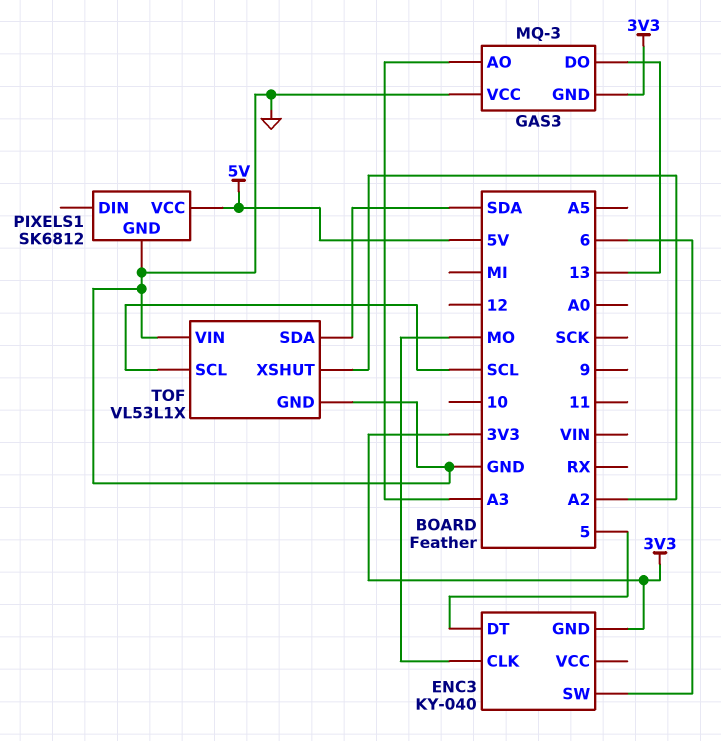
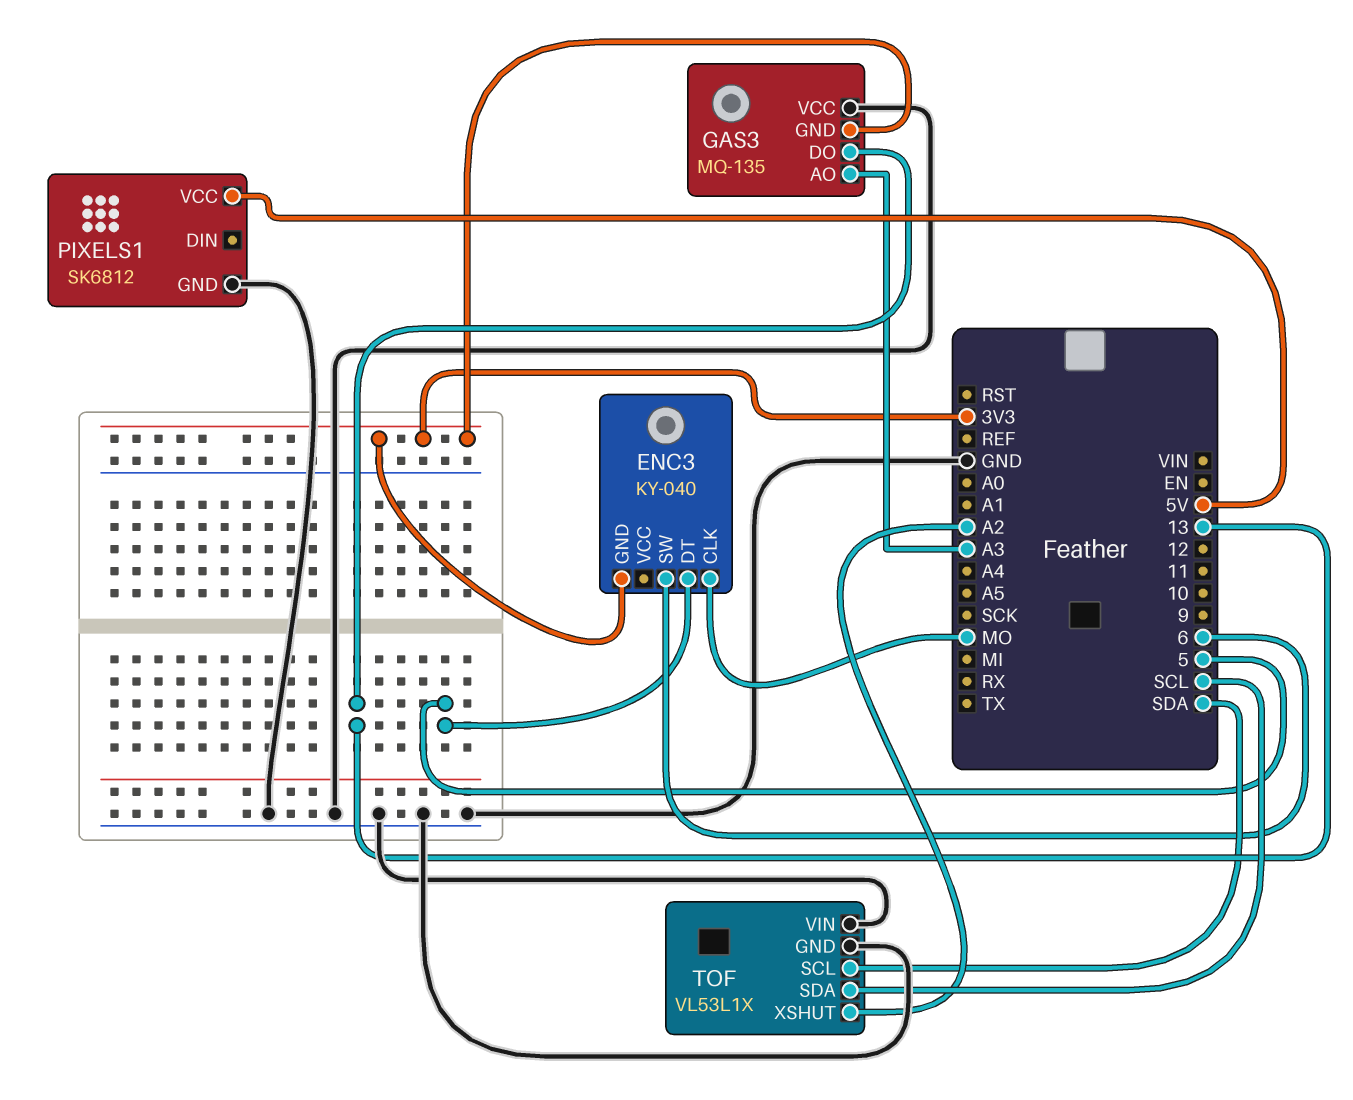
GAS3: MQ-3 -> MQ-135
TOF pin SCL: SCL -> SDA
TOF pin SDA: SDA -> SCL

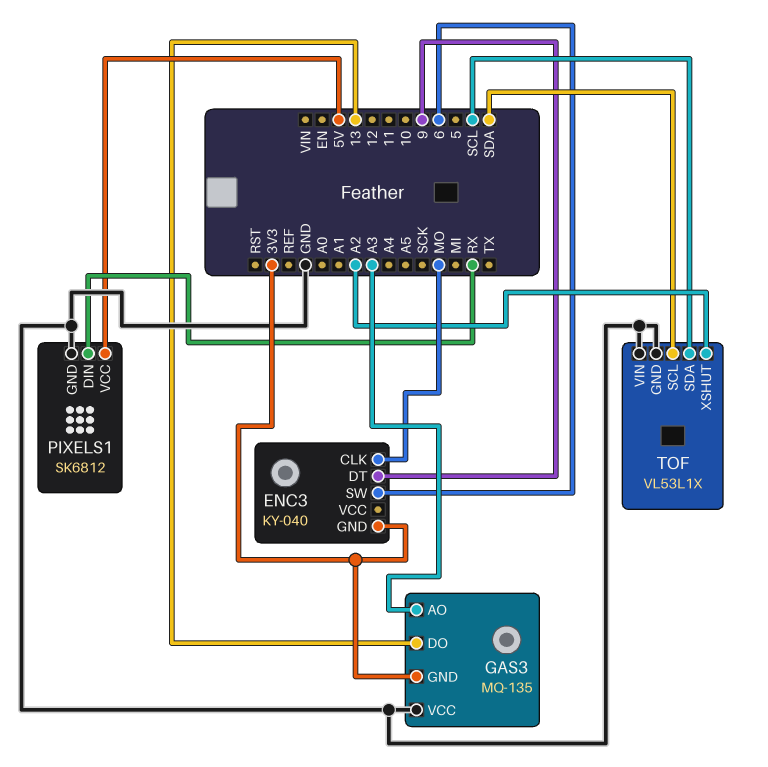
ENC3 pin DT: 5 -> 9
PIXELS1 pin DIN: none -> RX

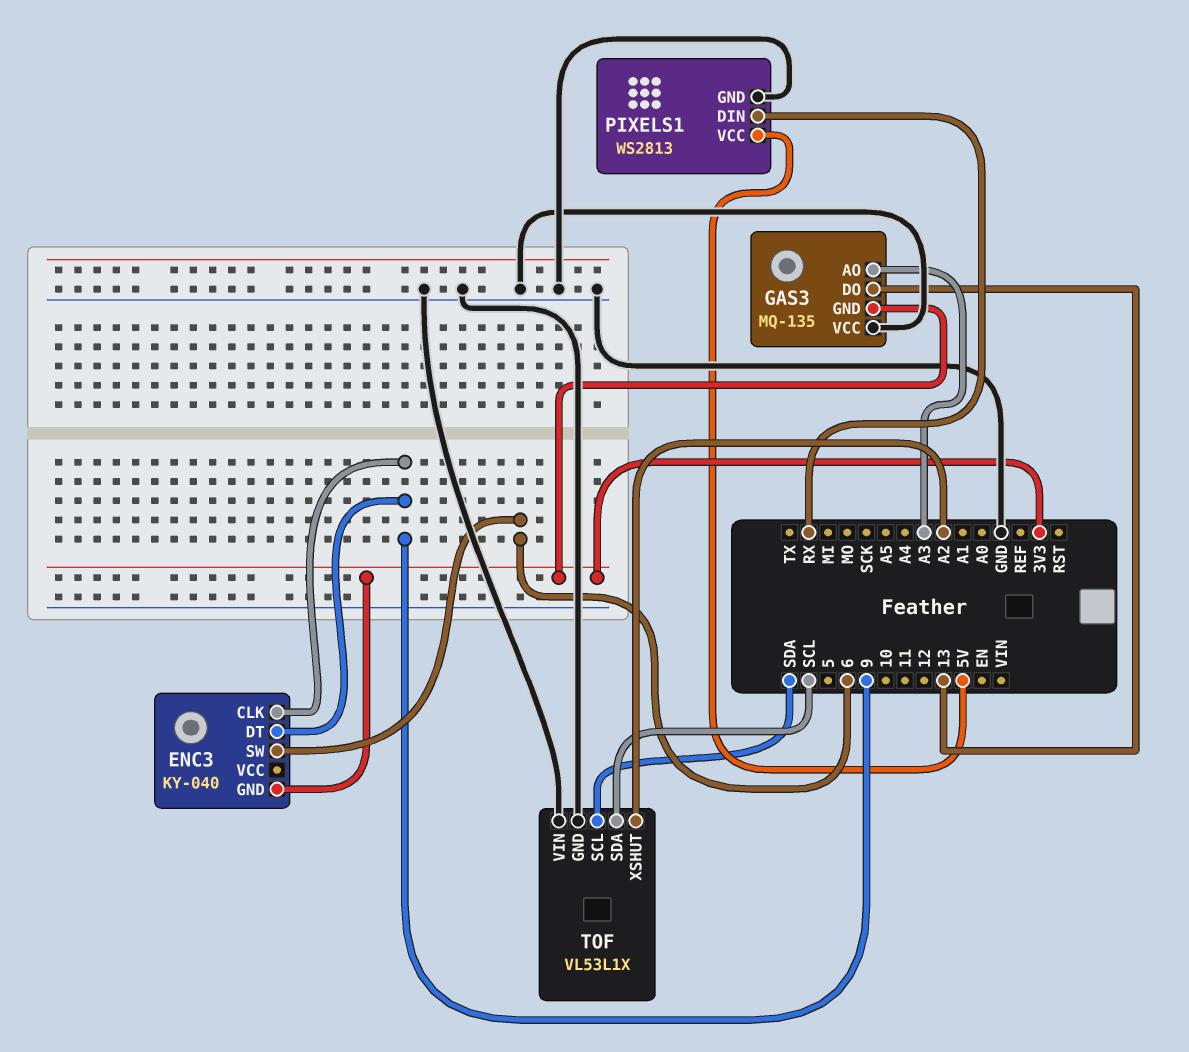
ENC3 pin CLK: MO -> 9
PIXELS1: SK6812 -> WS2813

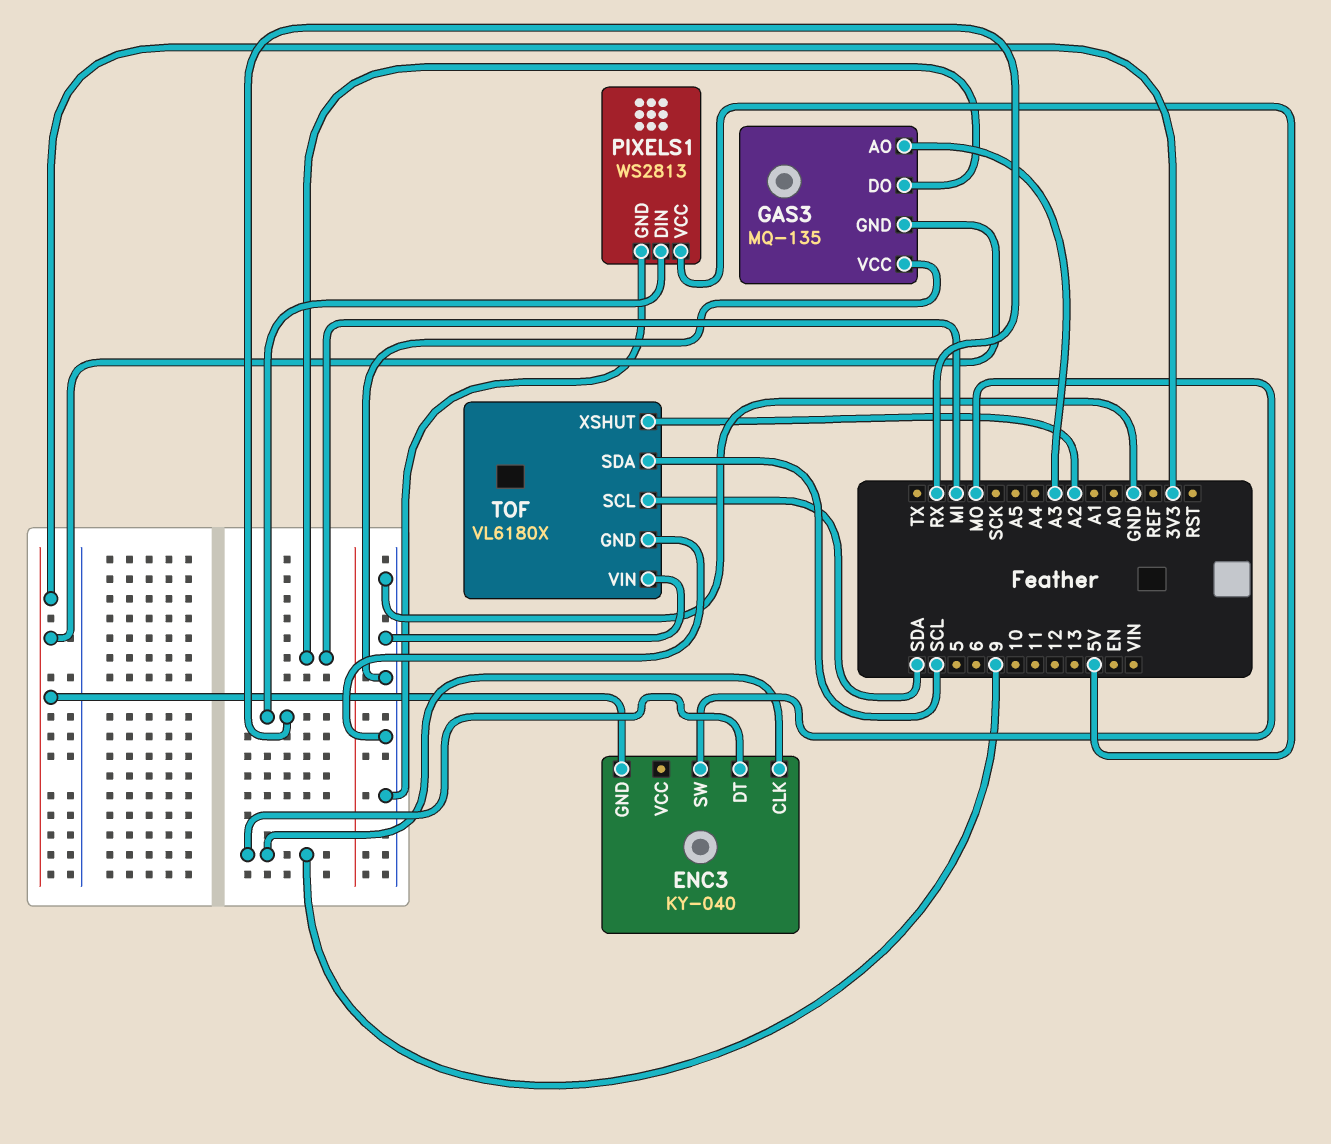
ENC3 pin SW: 6 -> MO
GAS3 pin DO: 13 -> MI
TOF: VL53L1X -> VL6180X

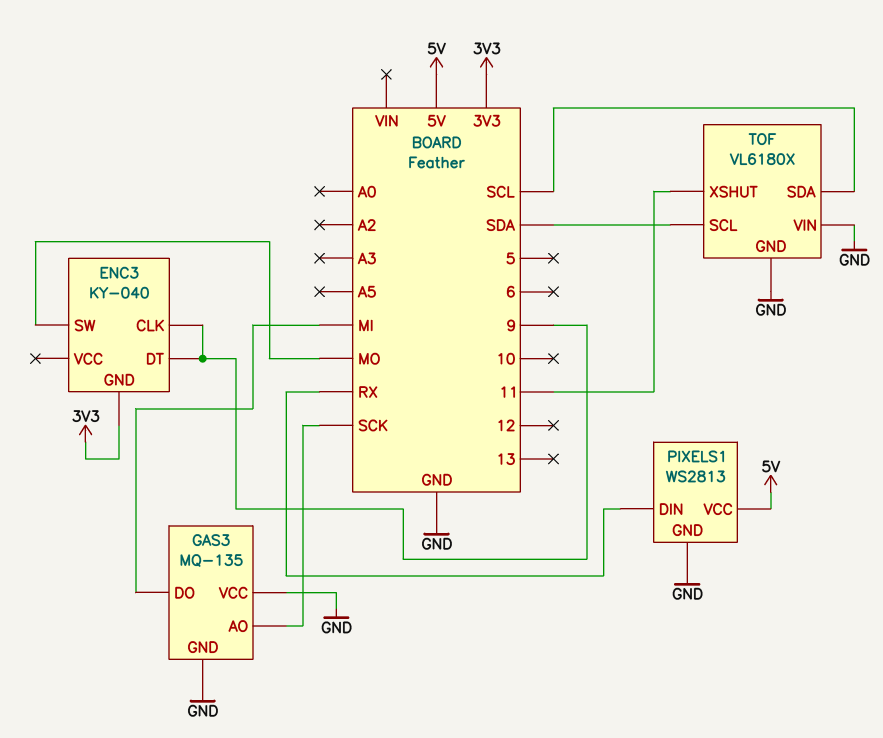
GAS3 pin AO: A3 -> SCK
GAS3 pin GND: 3V3 -> GND
TOF pin XSHUT: A2 -> 11

